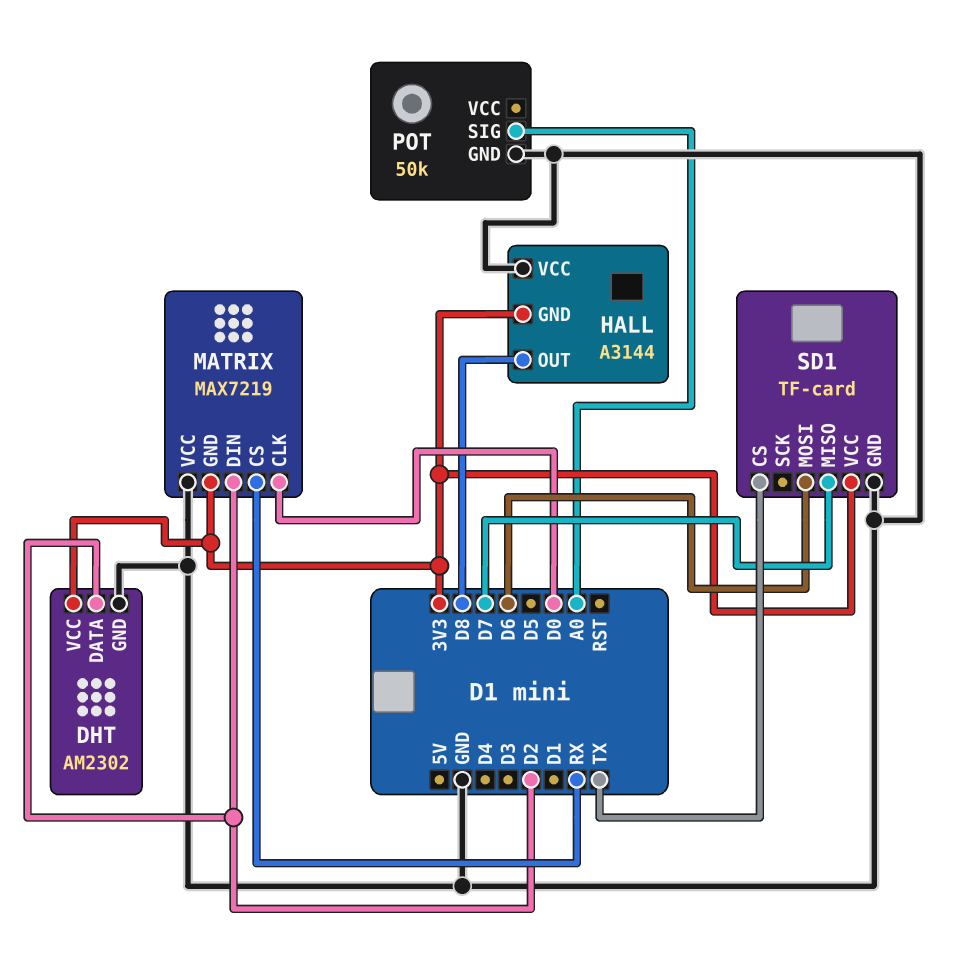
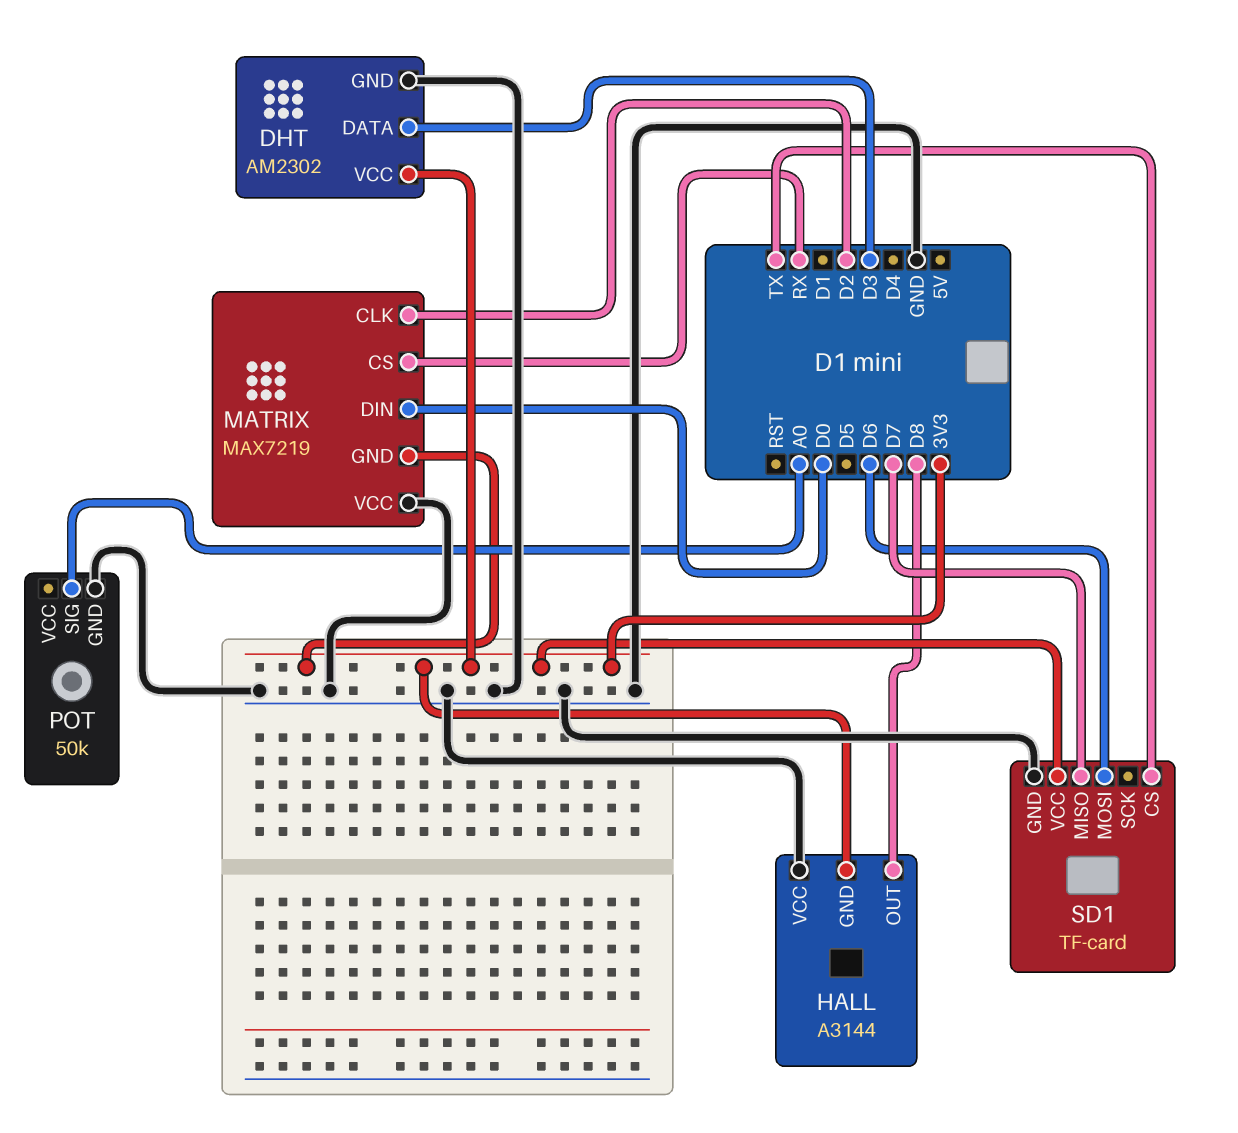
DHT pin DATA: D2 -> D3
MATRIX pin CLK: D0 -> D2
MATRIX pin DIN: D2 -> D0

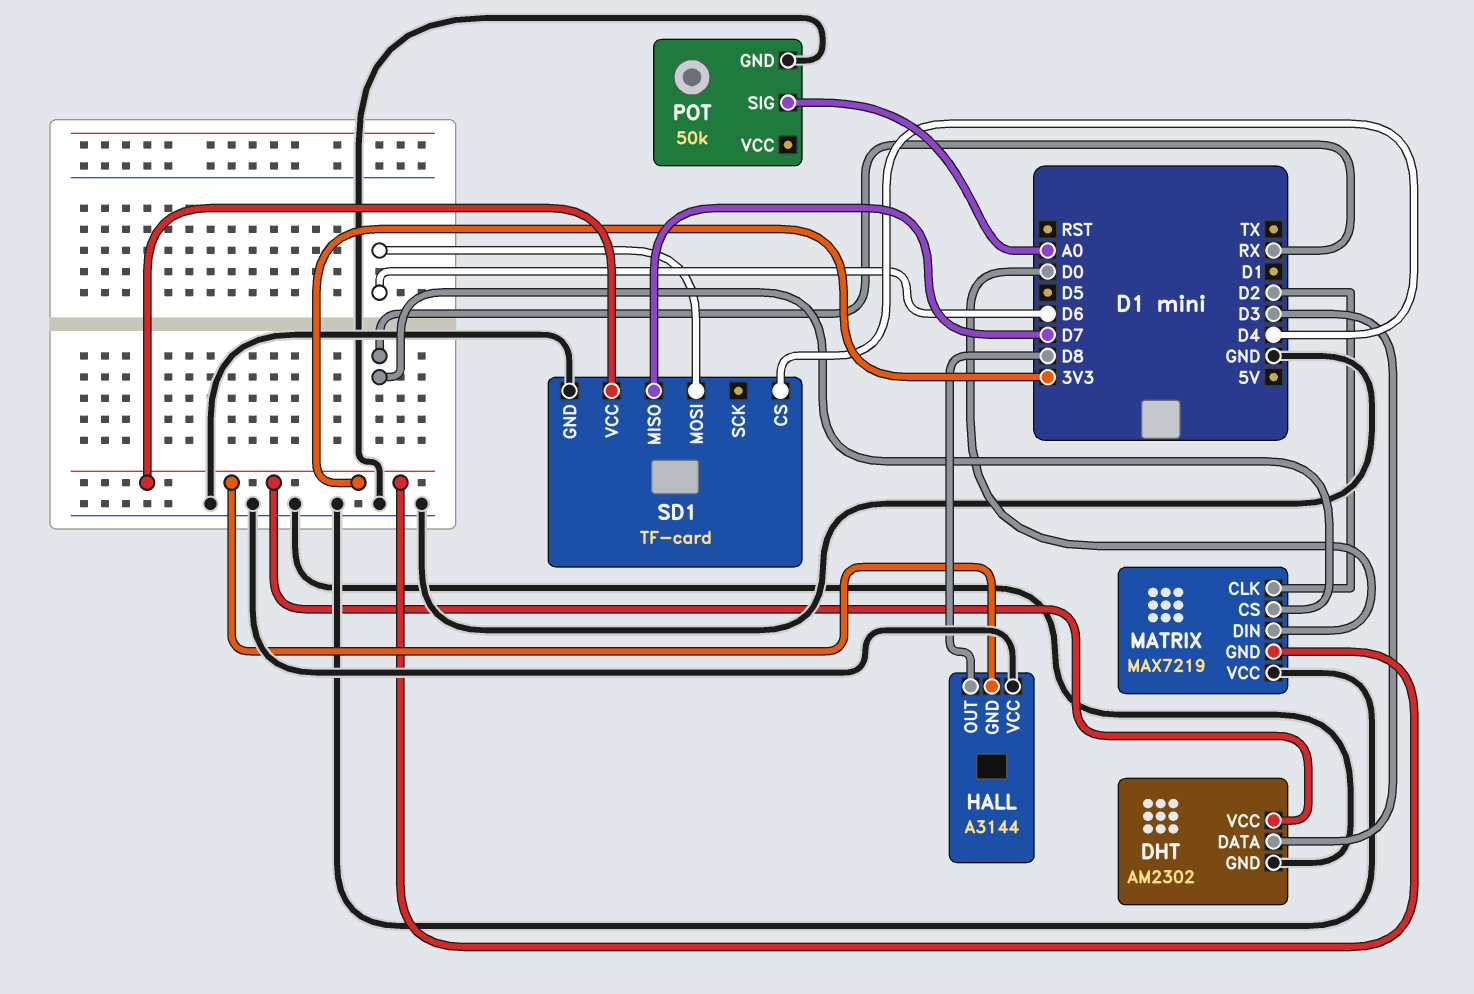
SD1 pin CS: TX -> D4

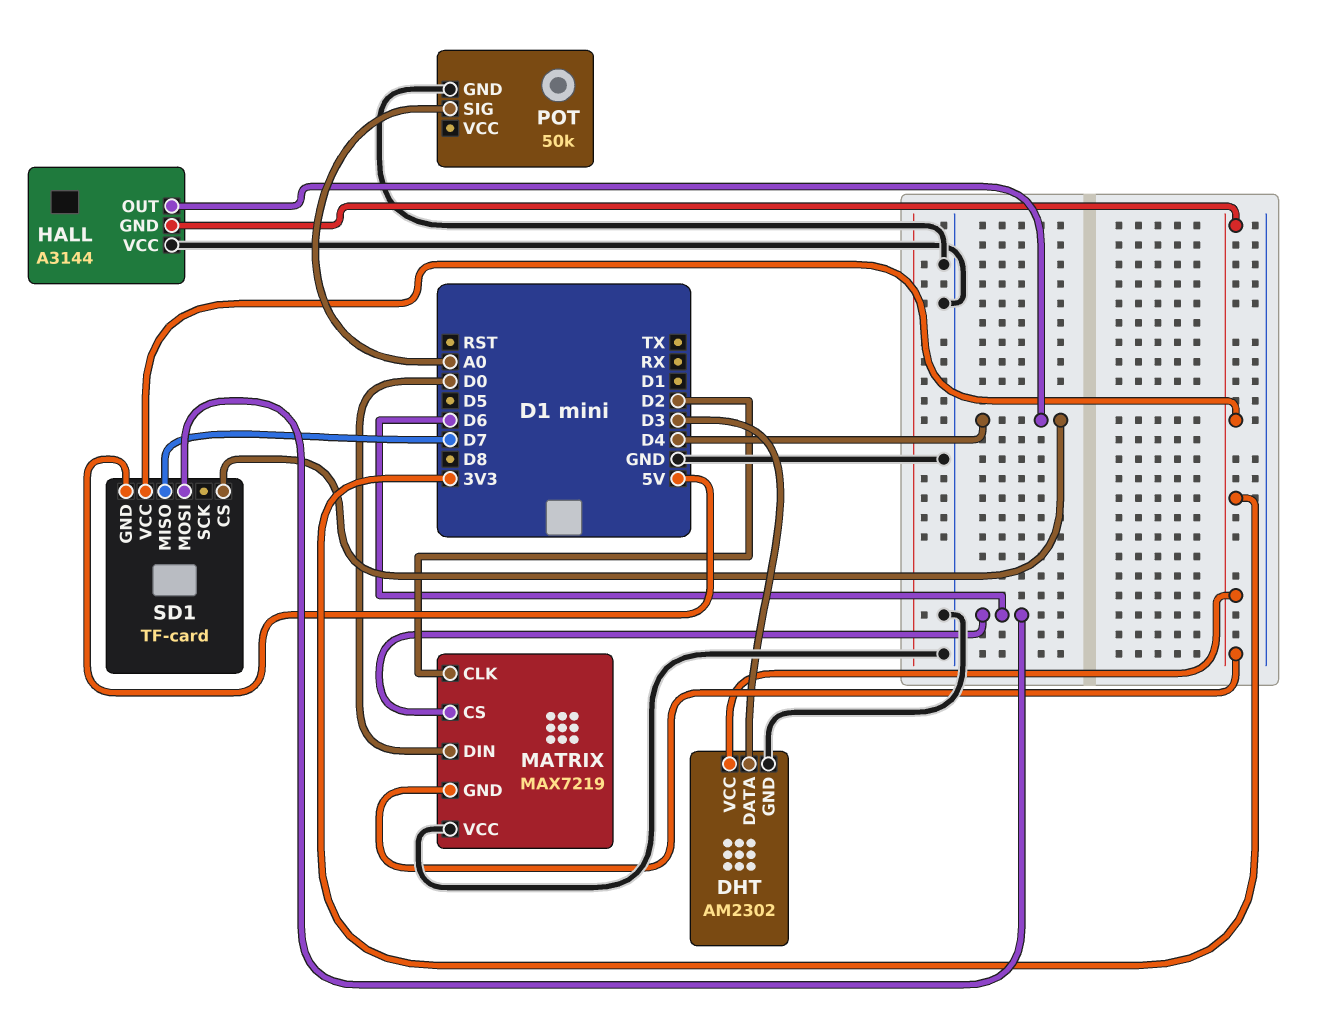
HALL pin OUT: D8 -> D4
MATRIX pin CS: RX -> D6
SD1 pin GND: GND -> 5V

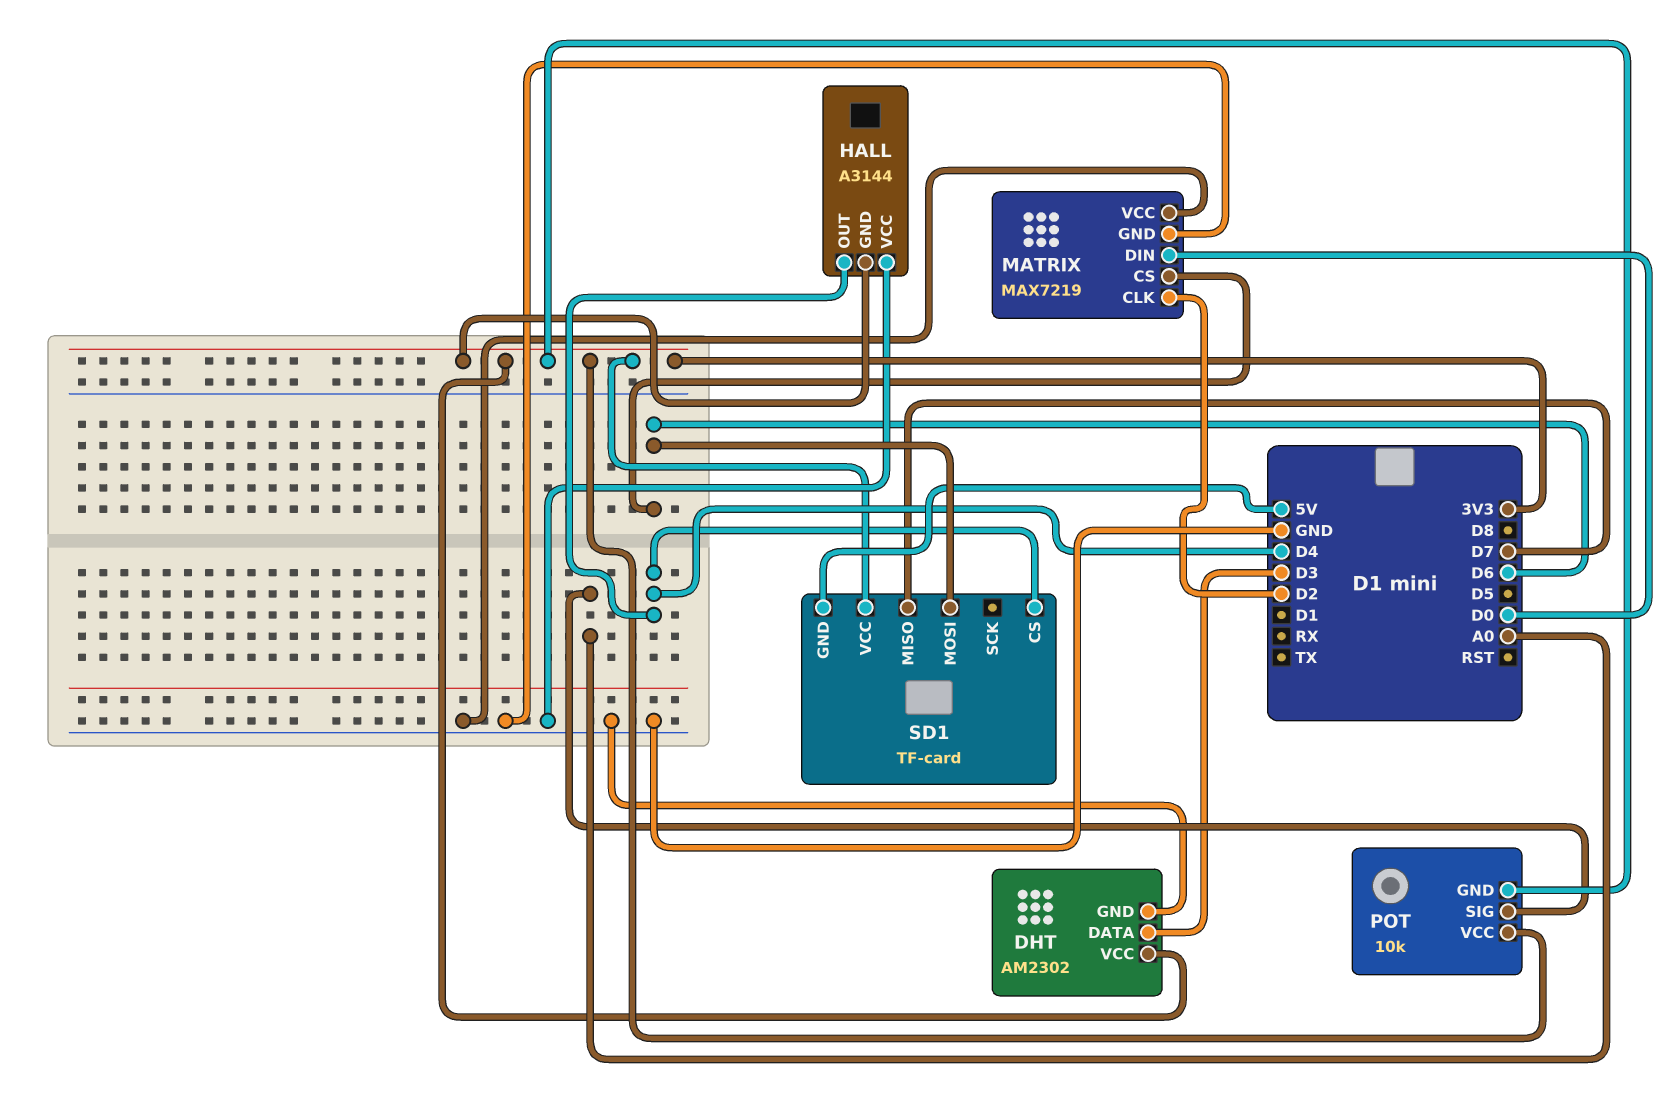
MATRIX pin GND: 3V3 -> GND
POT: 50k -> 10k
POT pin GND: GND -> 3V3
POT pin VCC: none -> 3V3

